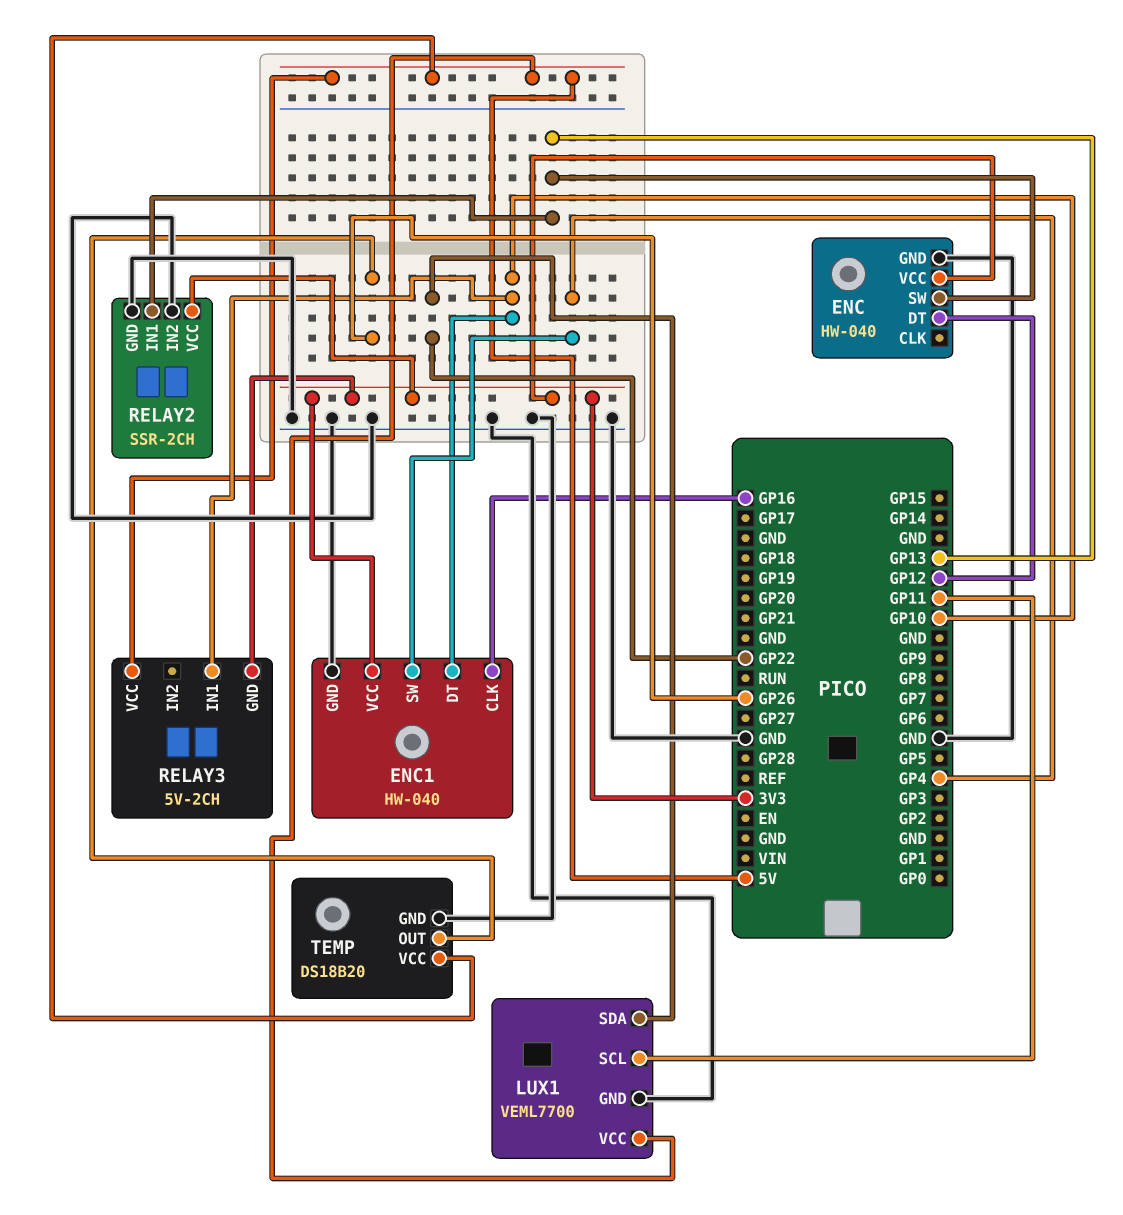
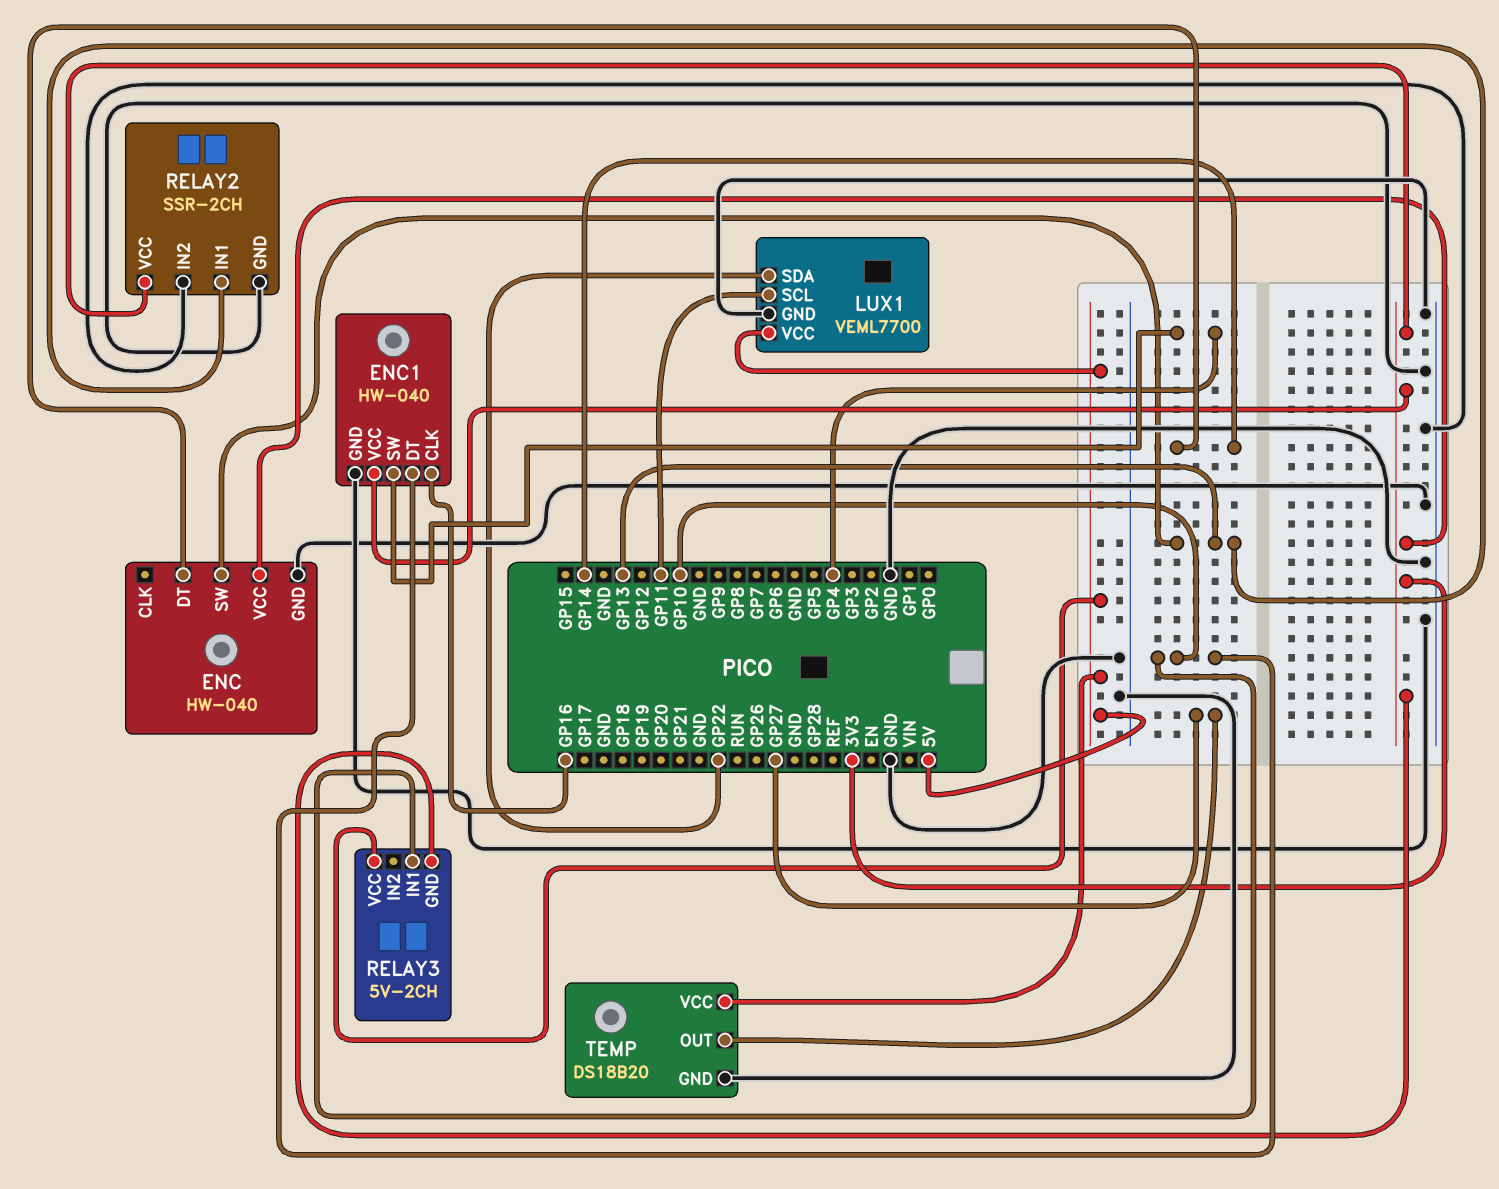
ENC pin DT: GP12 -> GP14
TEMP pin OUT: GP26 -> GP27

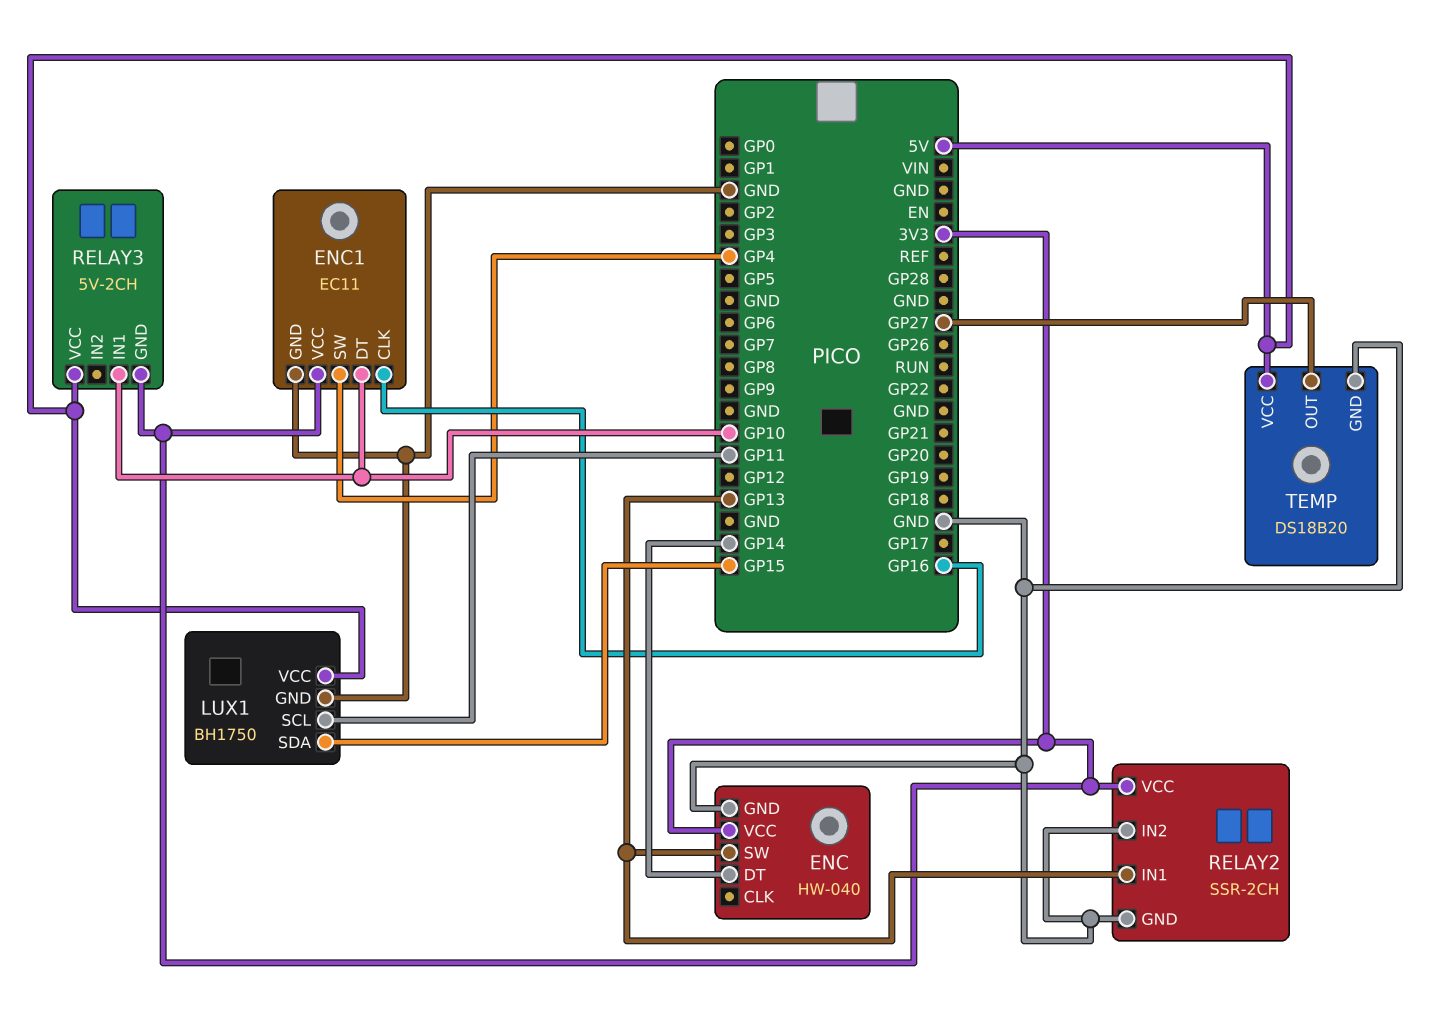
ENC1: HW-040 -> EC11
LUX1: VEML7700 -> BH1750
LUX1 pin SDA: GP22 -> GP15

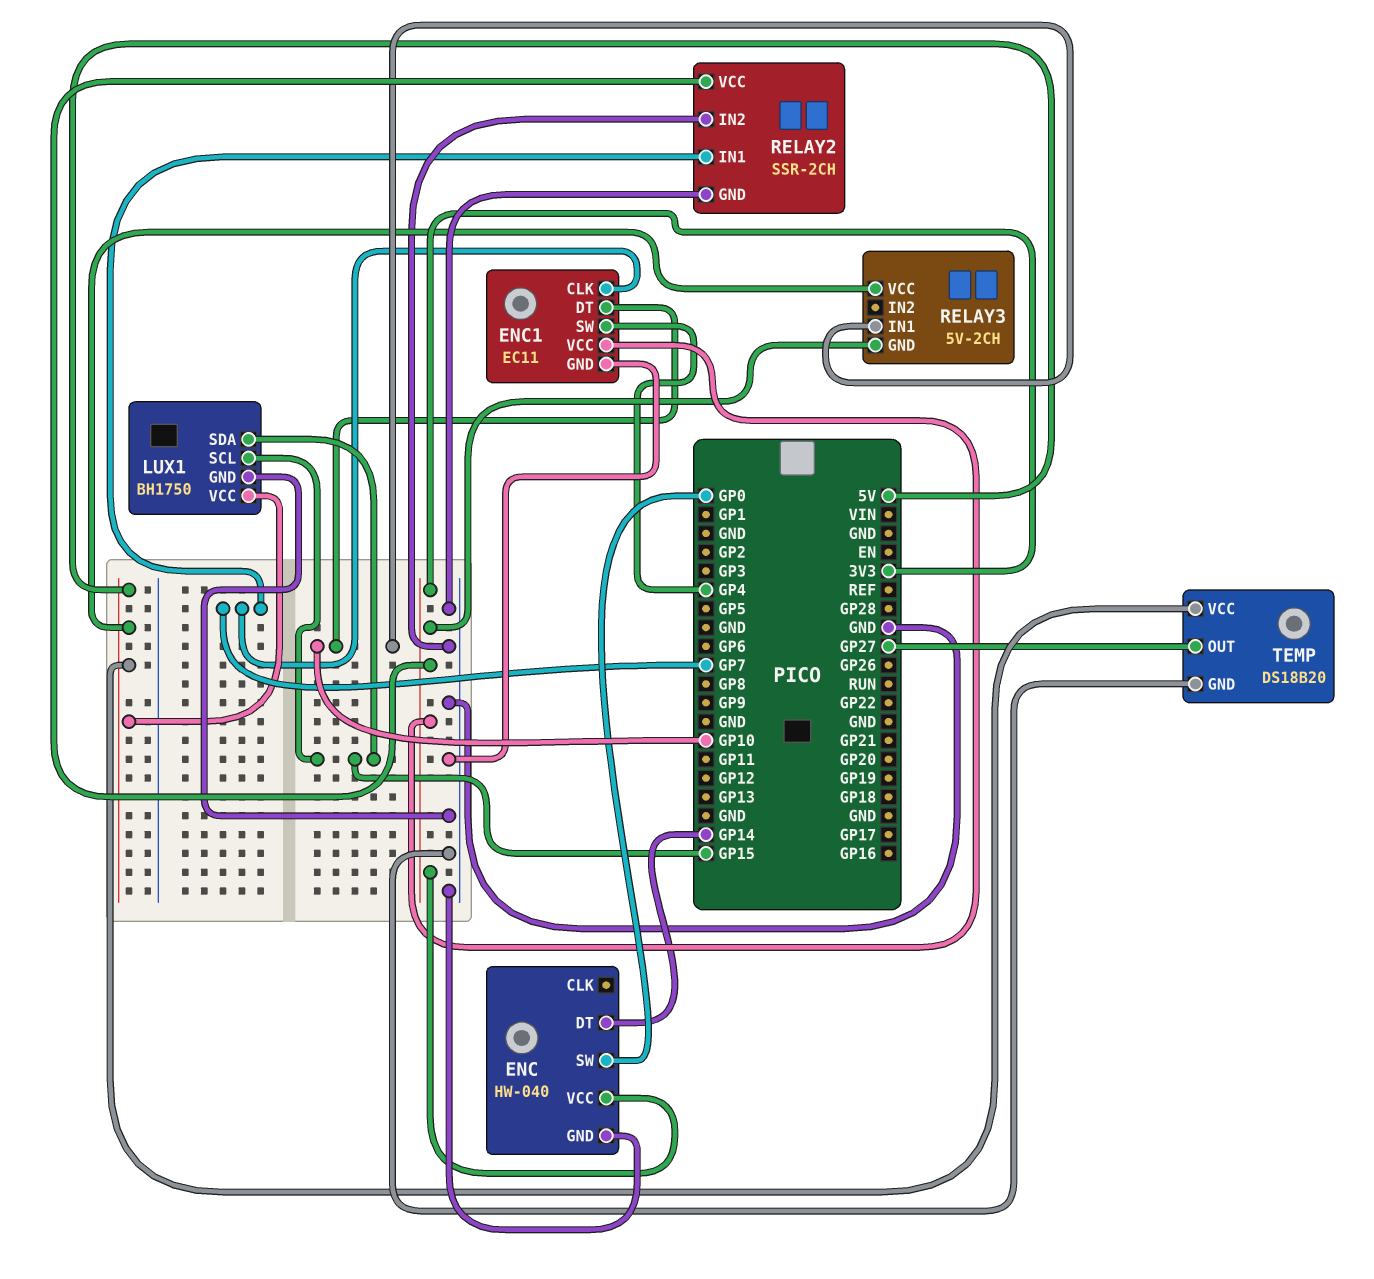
ENC pin SW: GP13 -> GP0
ENC1 pin CLK: GP16 -> GP7
LUX1 pin SCL: GP11 -> GP15
RELAY2 pin IN1: GP13 -> GP7

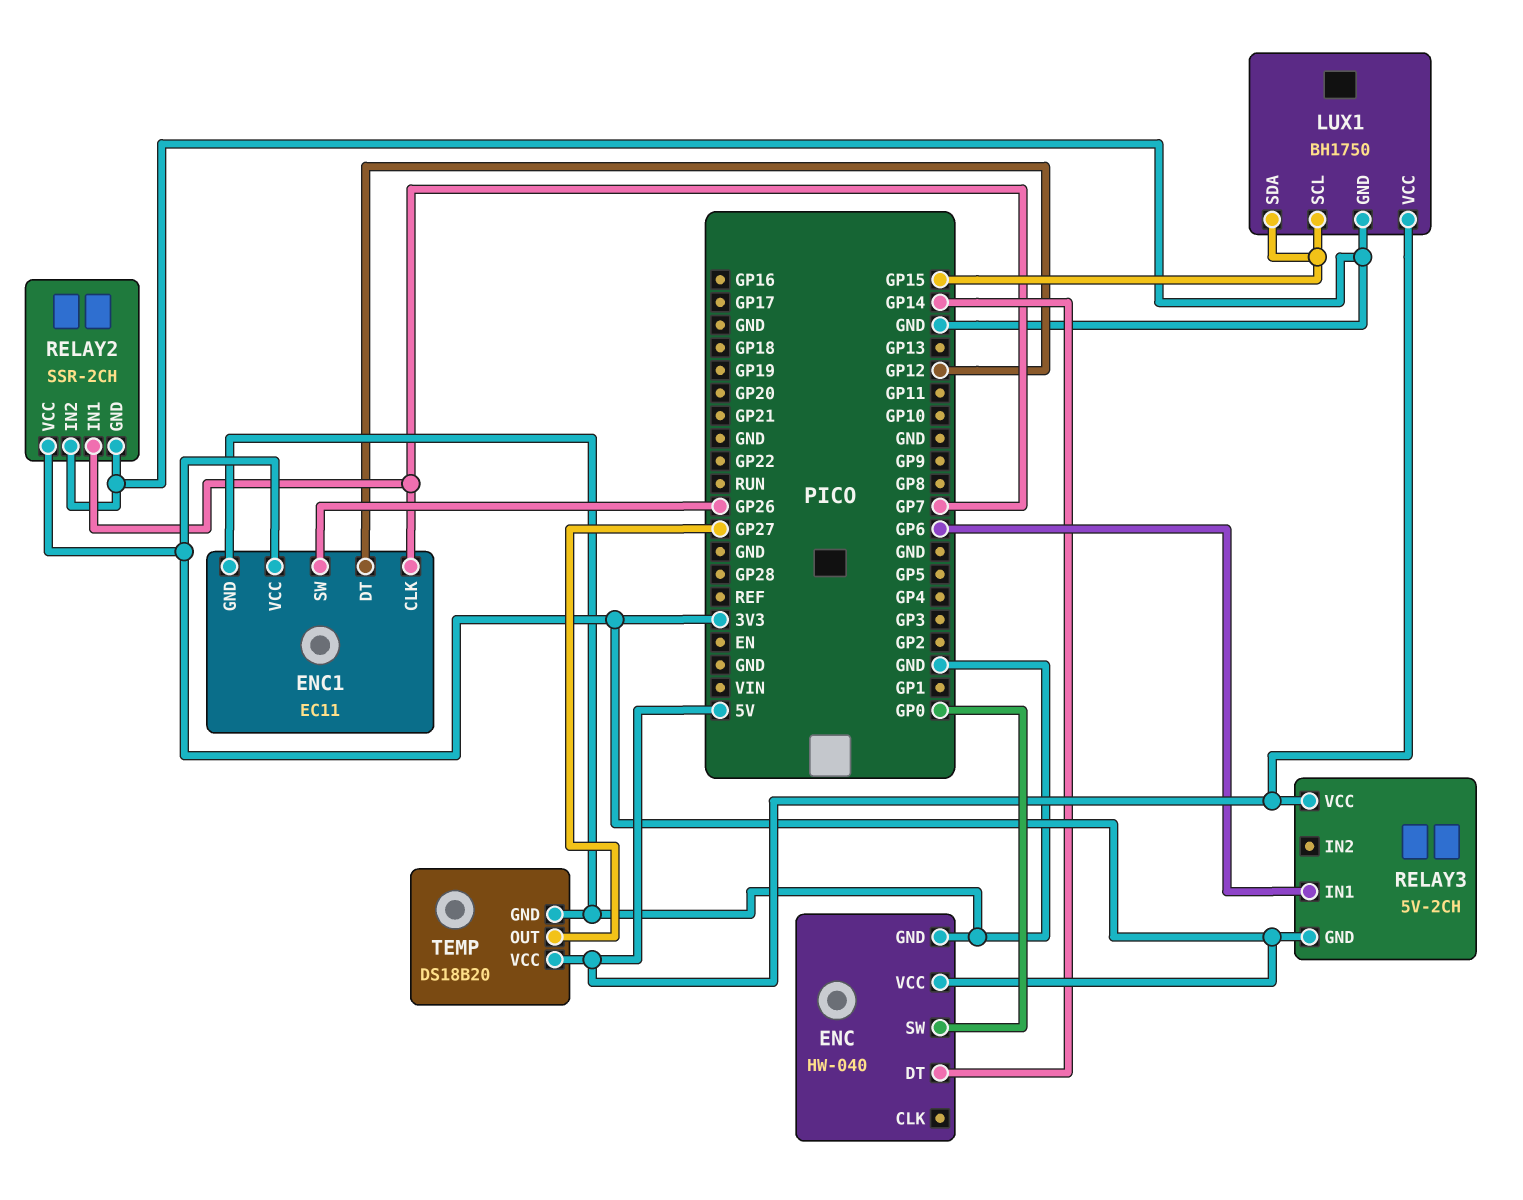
ENC1 pin DT: GP10 -> GP12
ENC1 pin SW: GP4 -> GP26
RELAY3 pin IN1: GP10 -> GP6

